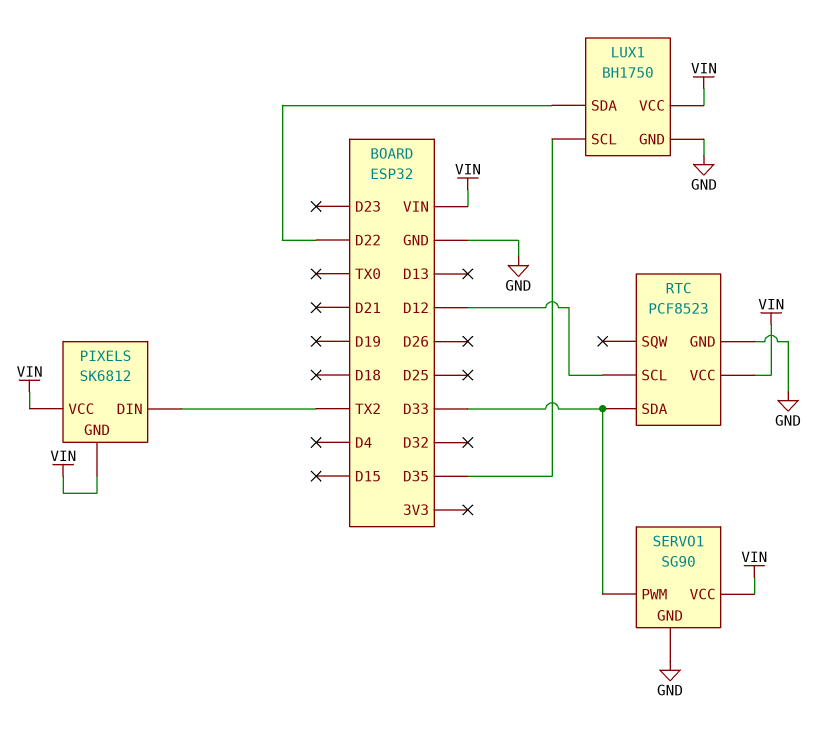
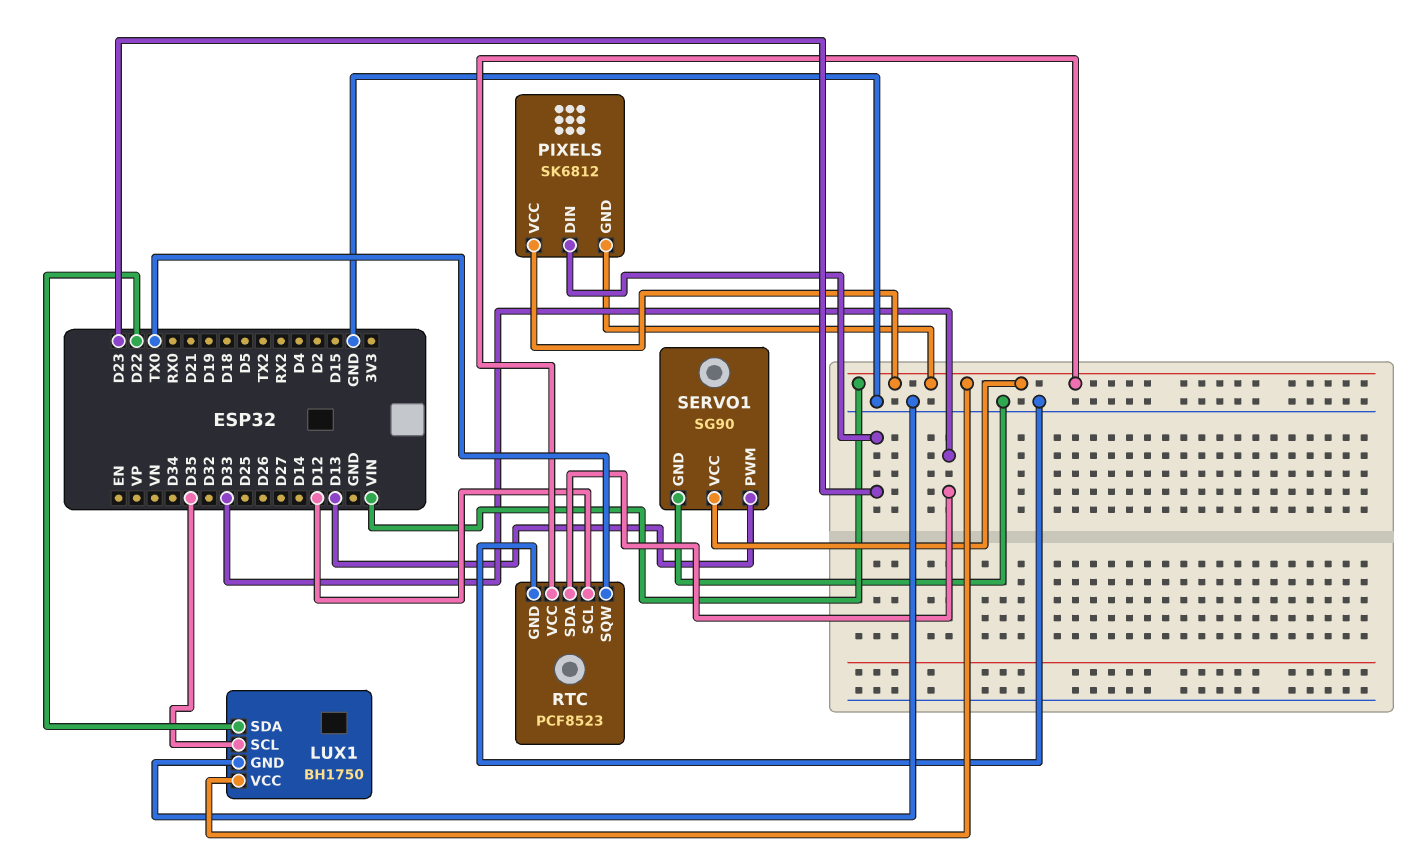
PIXELS pin DIN: TX2 -> D23
RTC pin SQW: none -> TX0
SERVO1 pin PWM: D33 -> D13

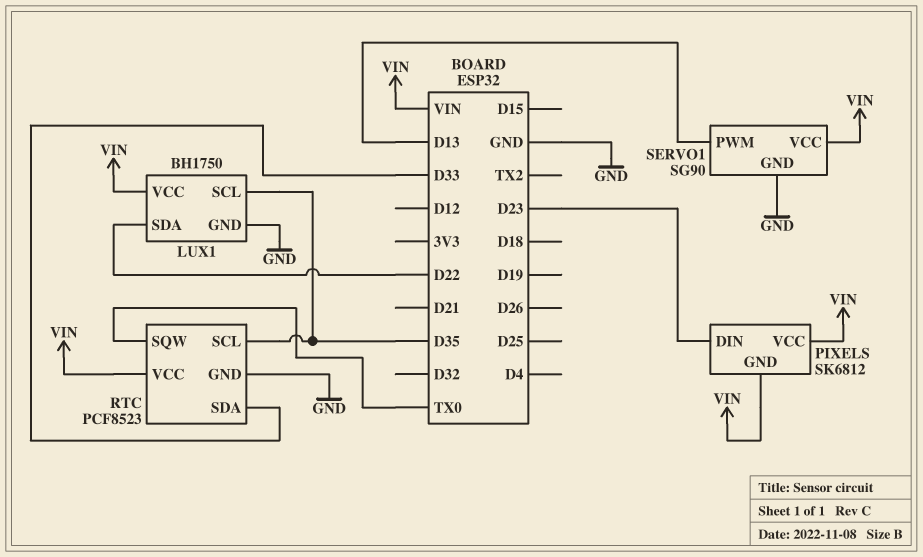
RTC pin SCL: D12 -> D35

